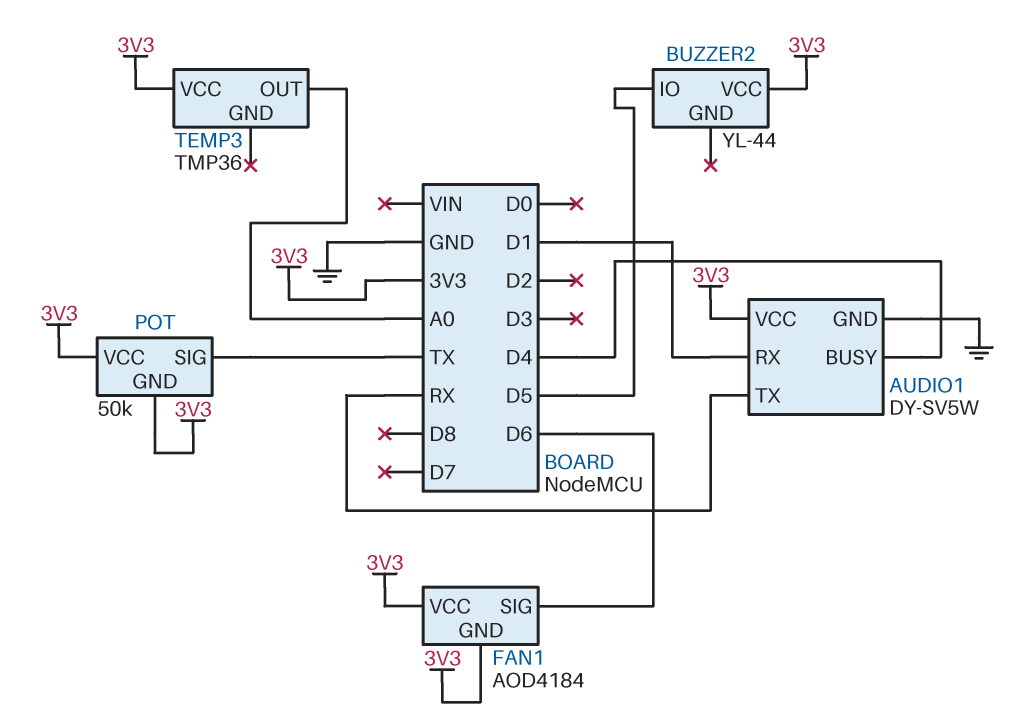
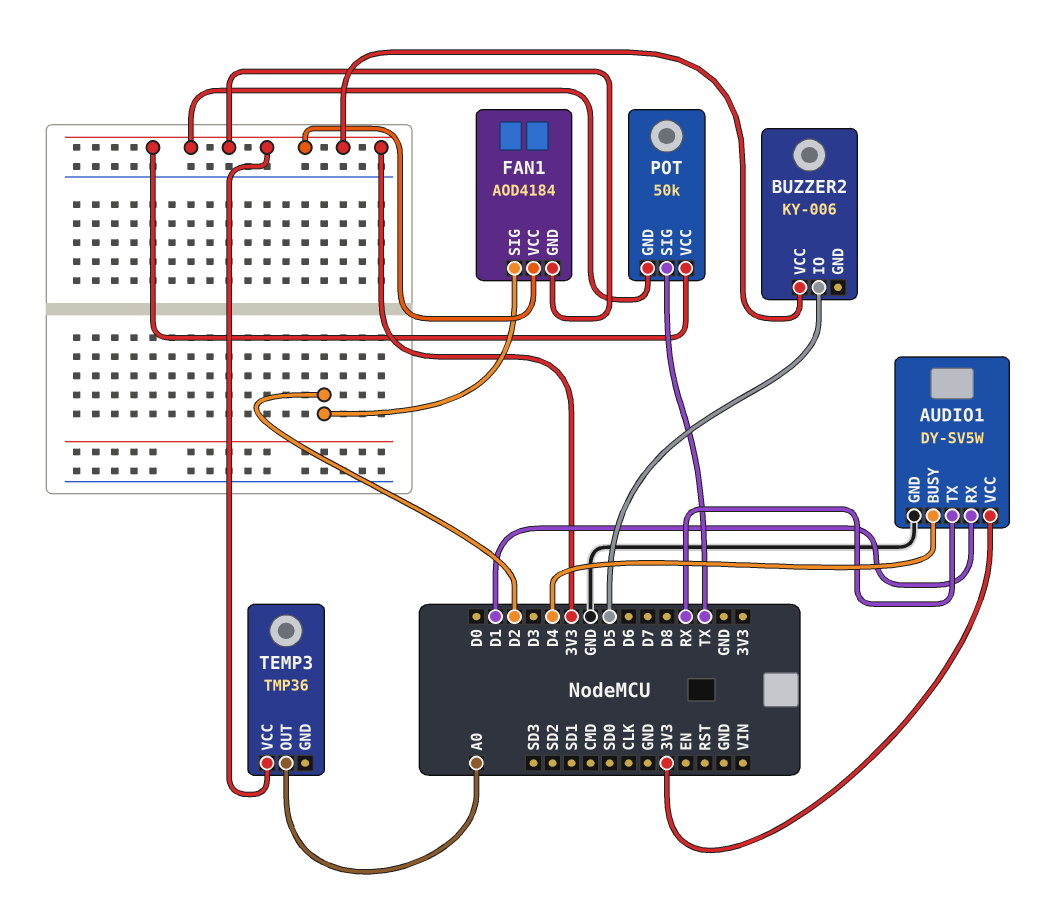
BUZZER2: YL-44 -> KY-006
FAN1 pin SIG: D6 -> D2

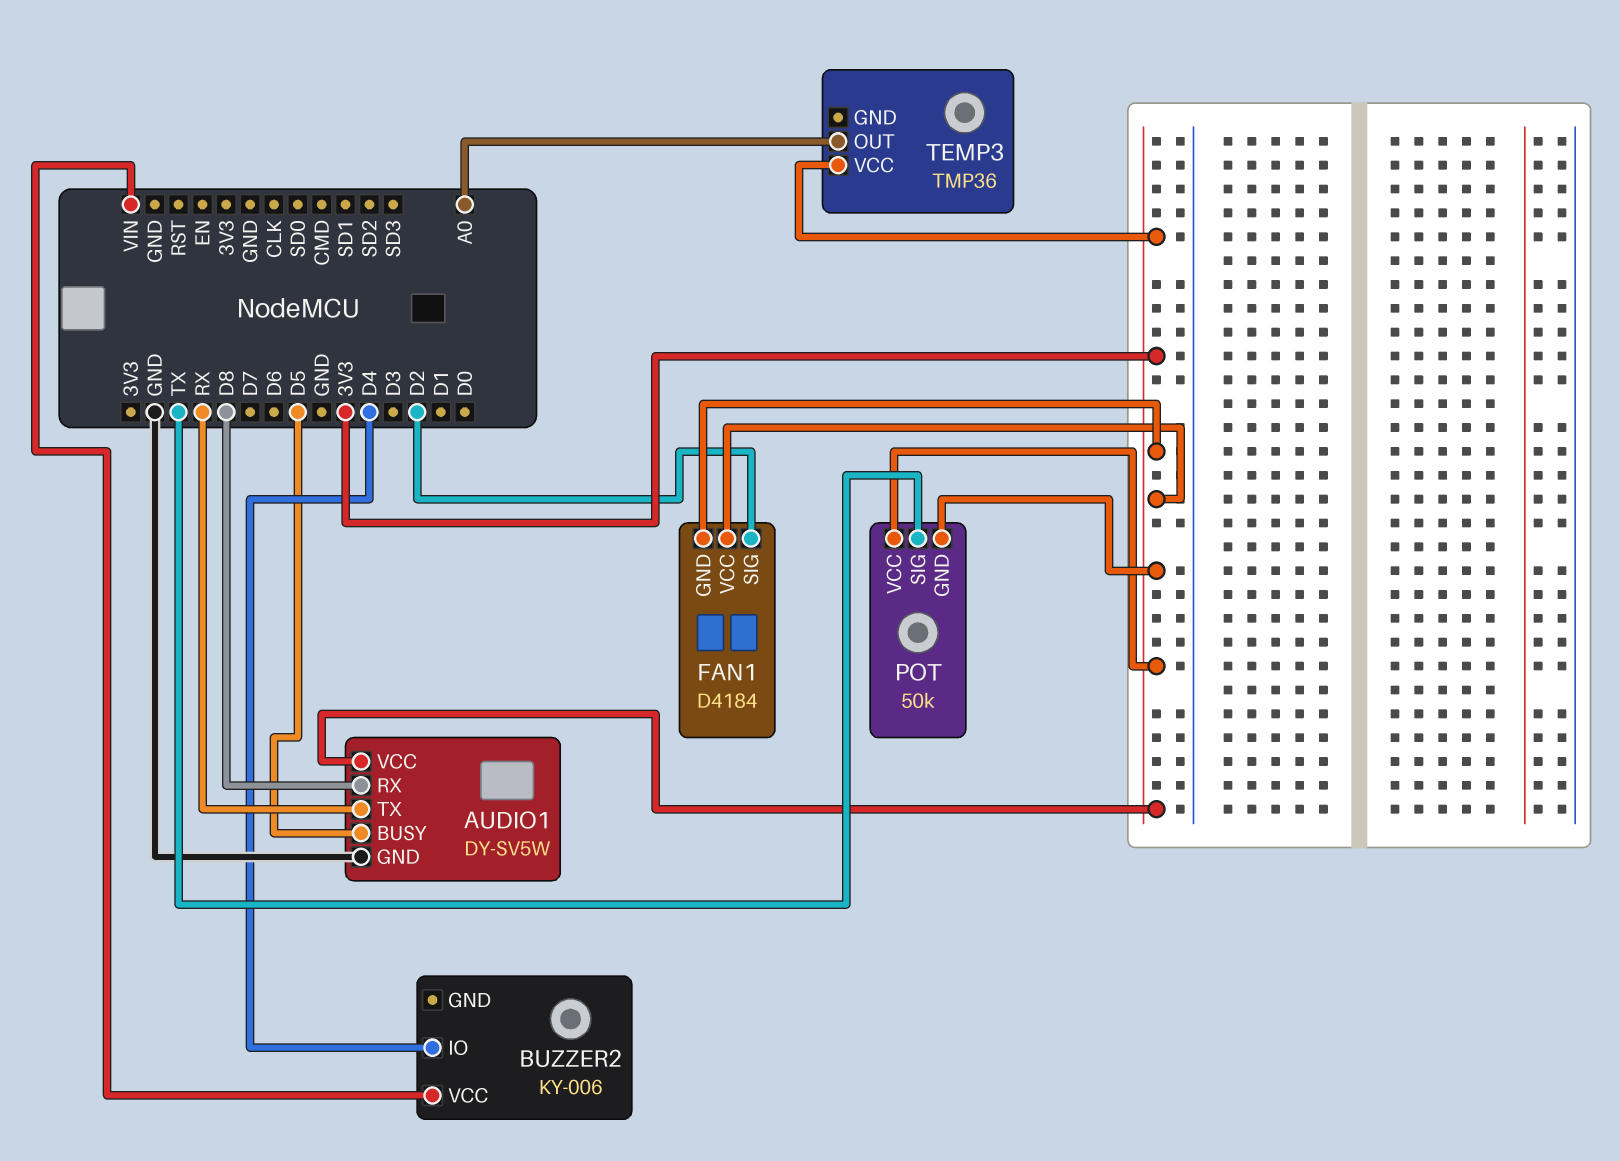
AUDIO1 pin BUSY: D4 -> D5
AUDIO1 pin RX: D1 -> D8
BUZZER2 pin IO: D5 -> D4
BUZZER2 pin VCC: 3V3 -> VIN
FAN1: AOD4184 -> D4184

